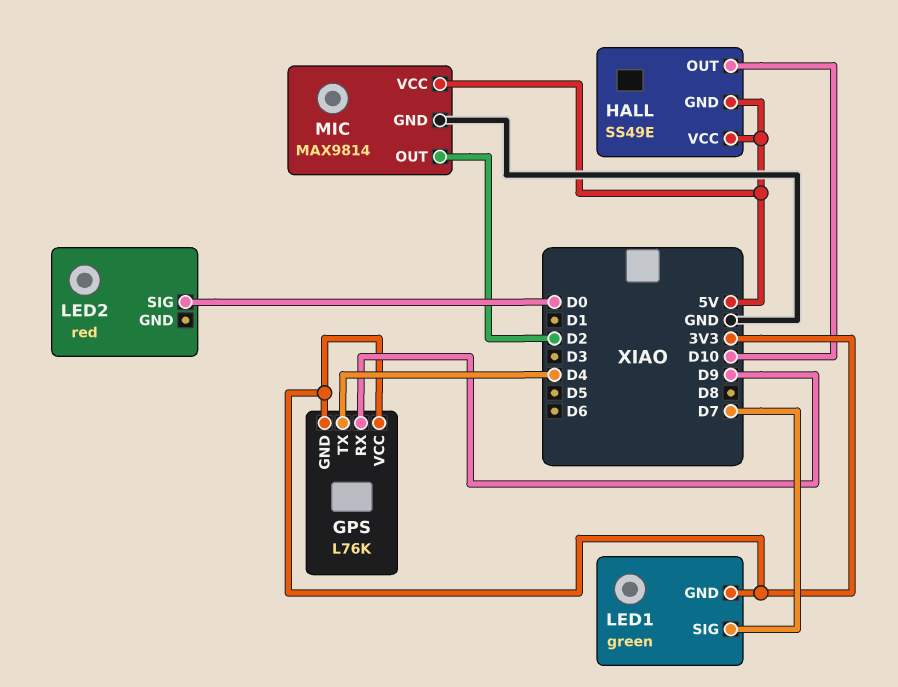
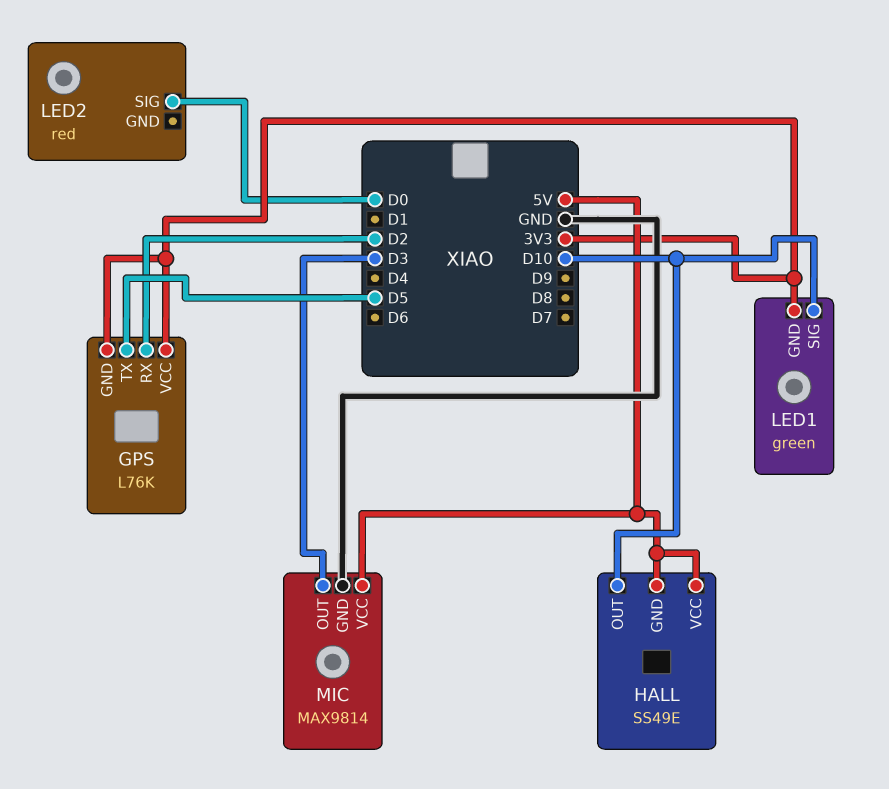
GPS pin RX: D9 -> D2
GPS pin TX: D4 -> D5
LED1 pin SIG: D7 -> D10
MIC pin OUT: D2 -> D3

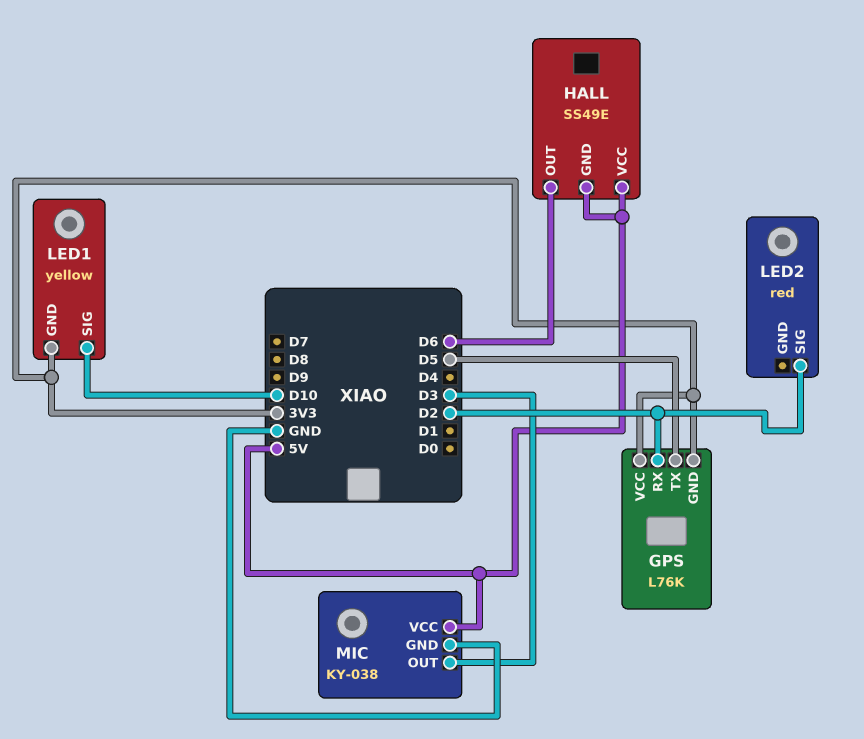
HALL pin OUT: D10 -> D6
LED1: green -> yellow
LED2 pin SIG: D0 -> D2
MIC: MAX9814 -> KY-038

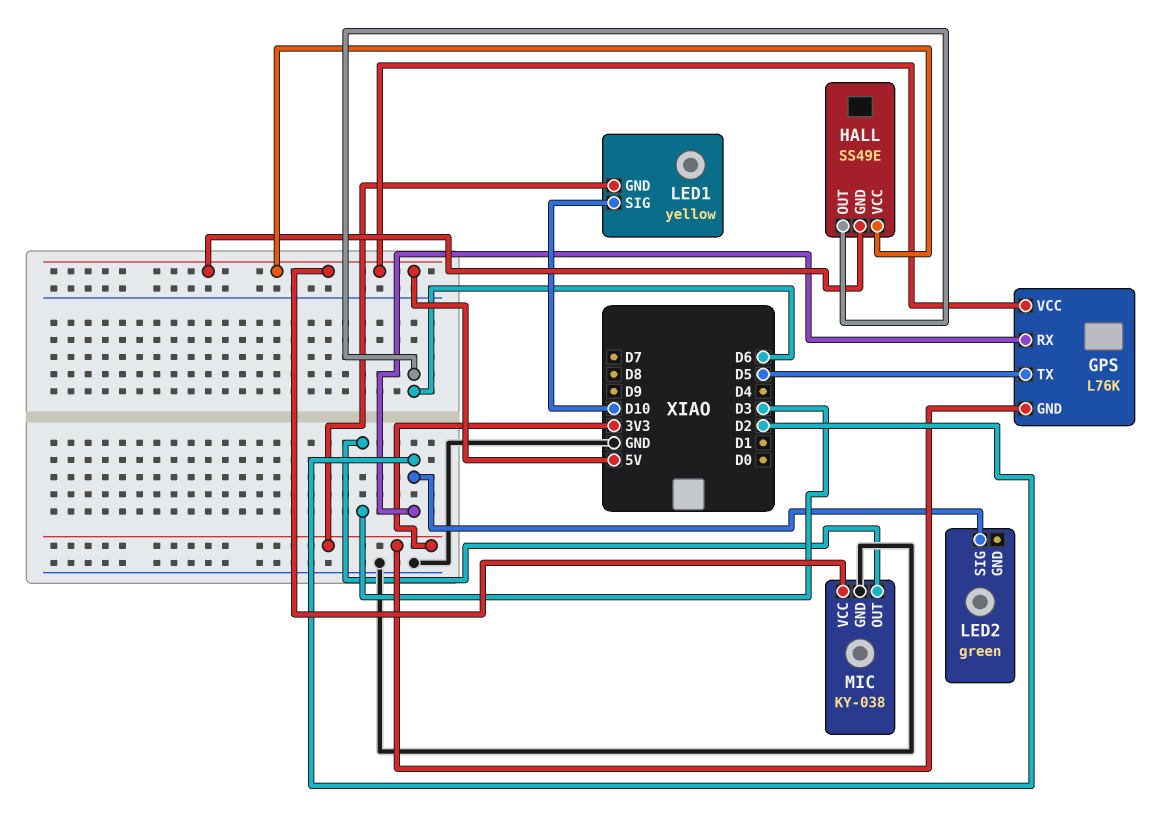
GPS pin VCC: 3V3 -> 5V
LED2: red -> green

